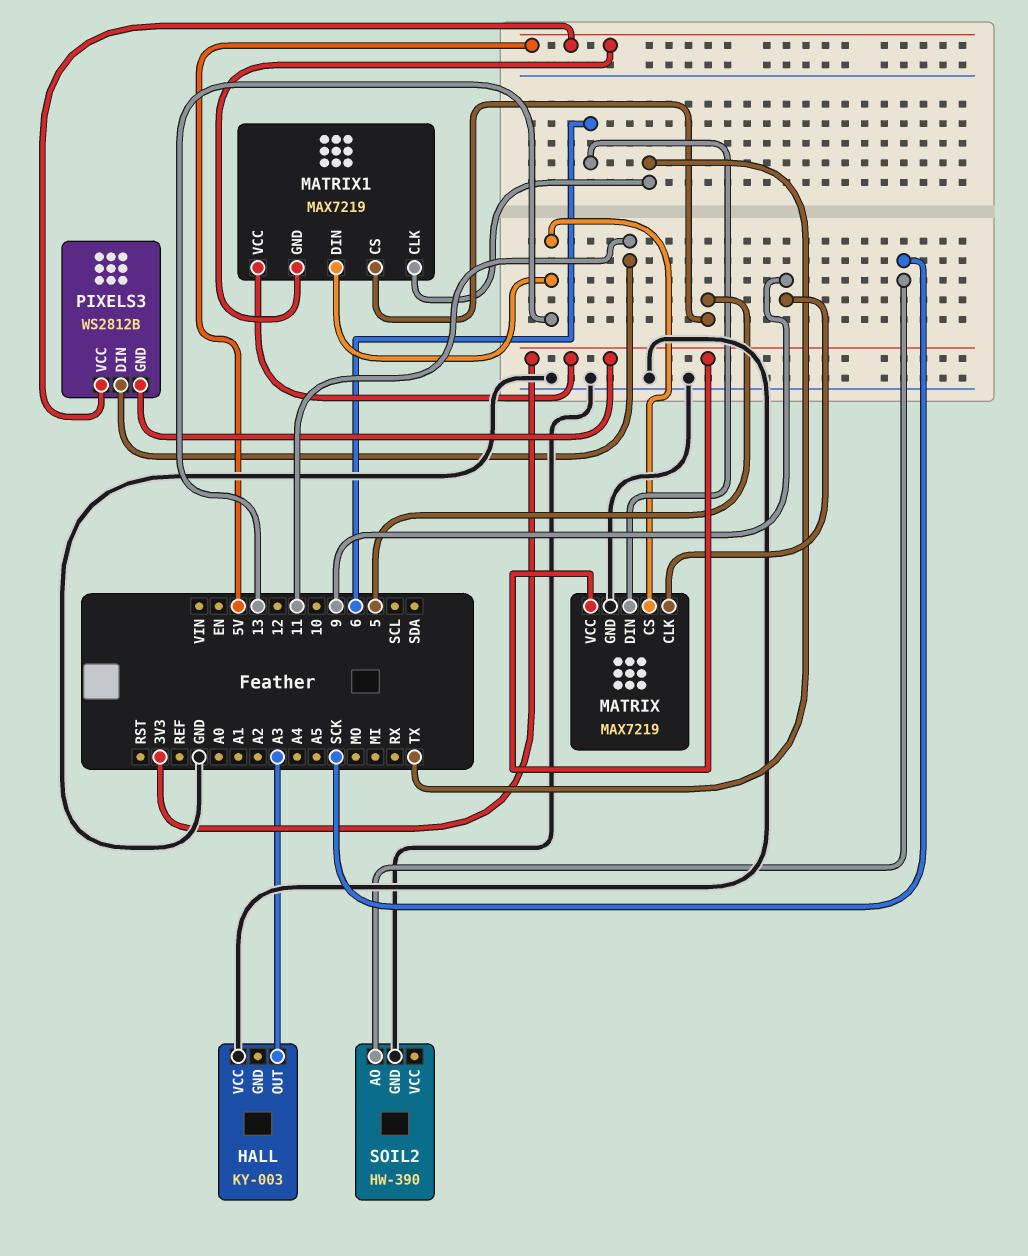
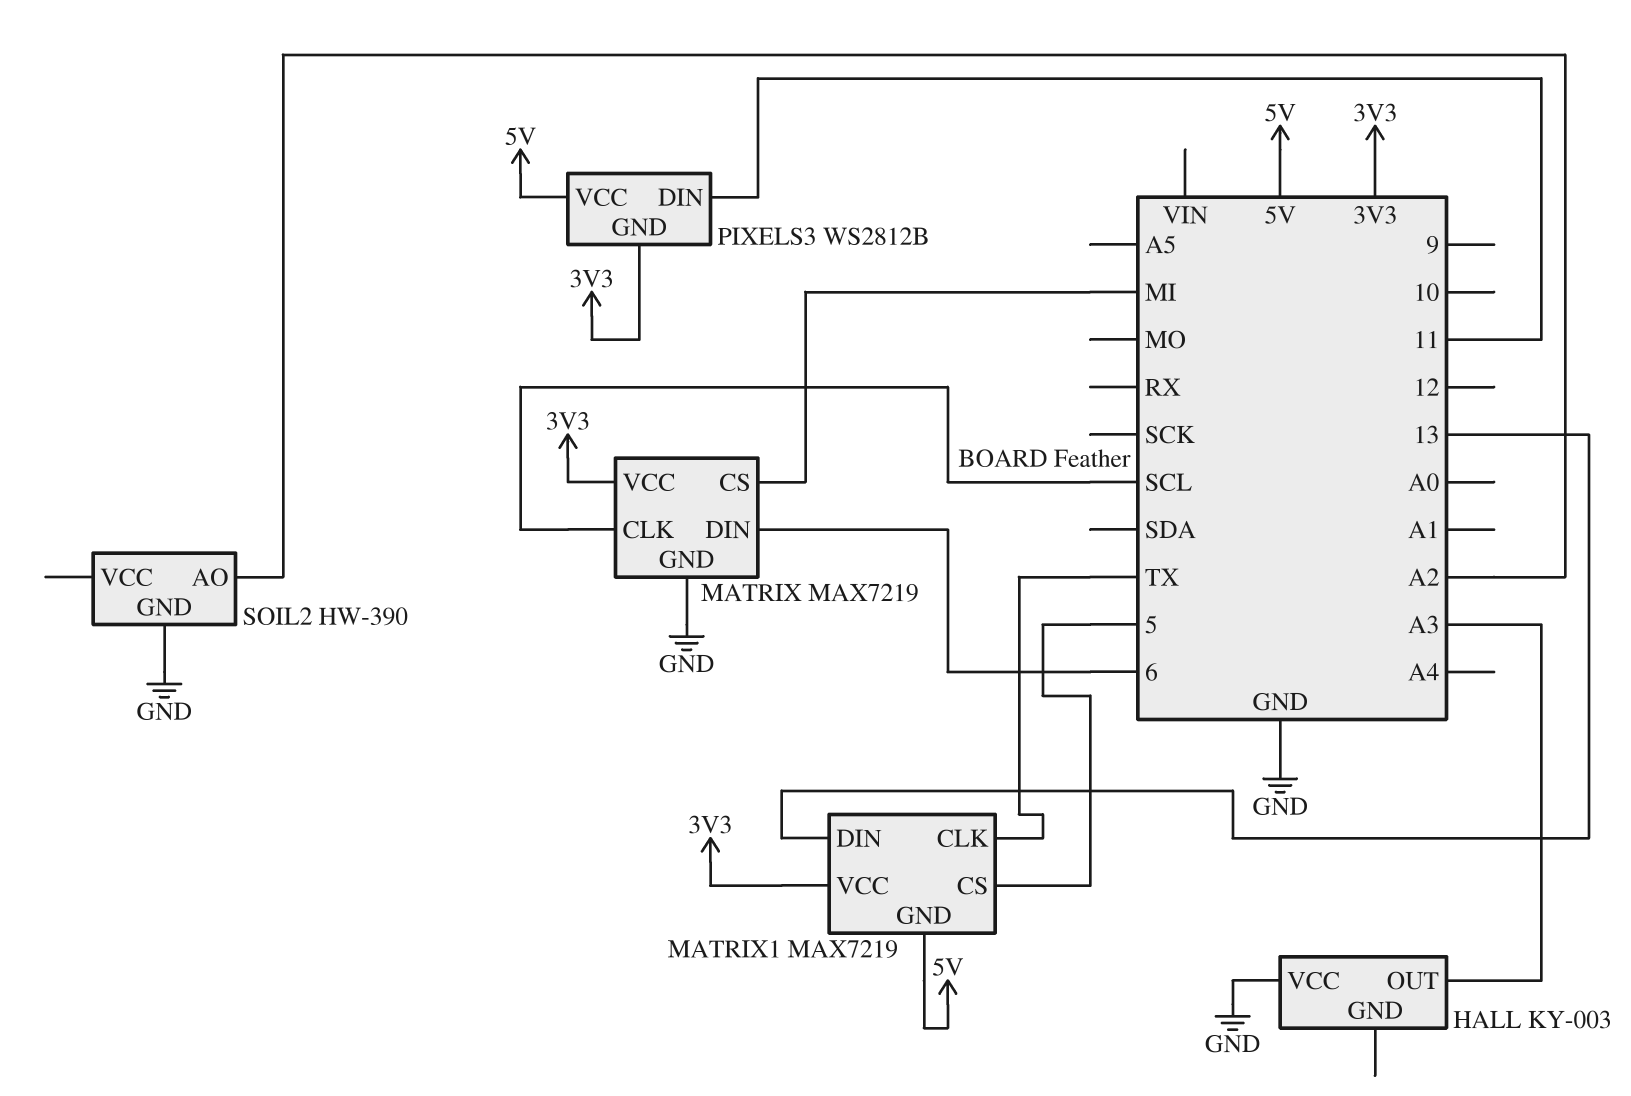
MATRIX pin CLK: 9 -> SCL
MATRIX pin CS: 13 -> MI
SOIL2 pin AO: SCK -> A2

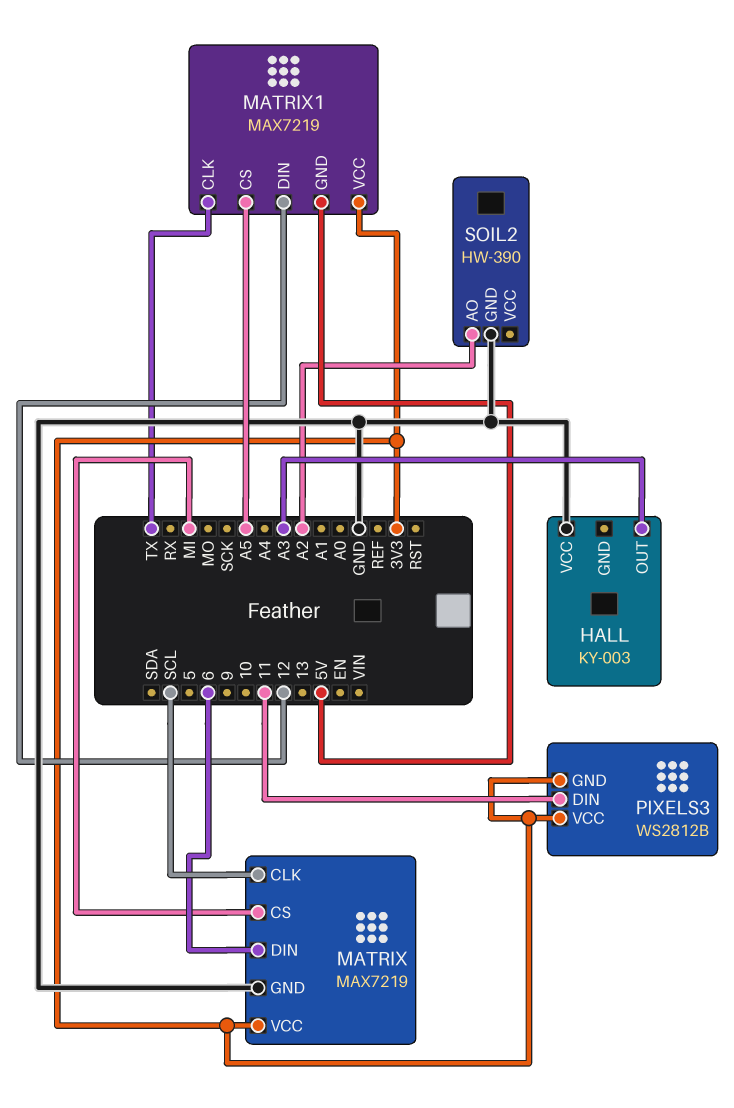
MATRIX1 pin CS: 5 -> A5
MATRIX1 pin DIN: 13 -> 12
PIXELS3 pin VCC: 5V -> 3V3

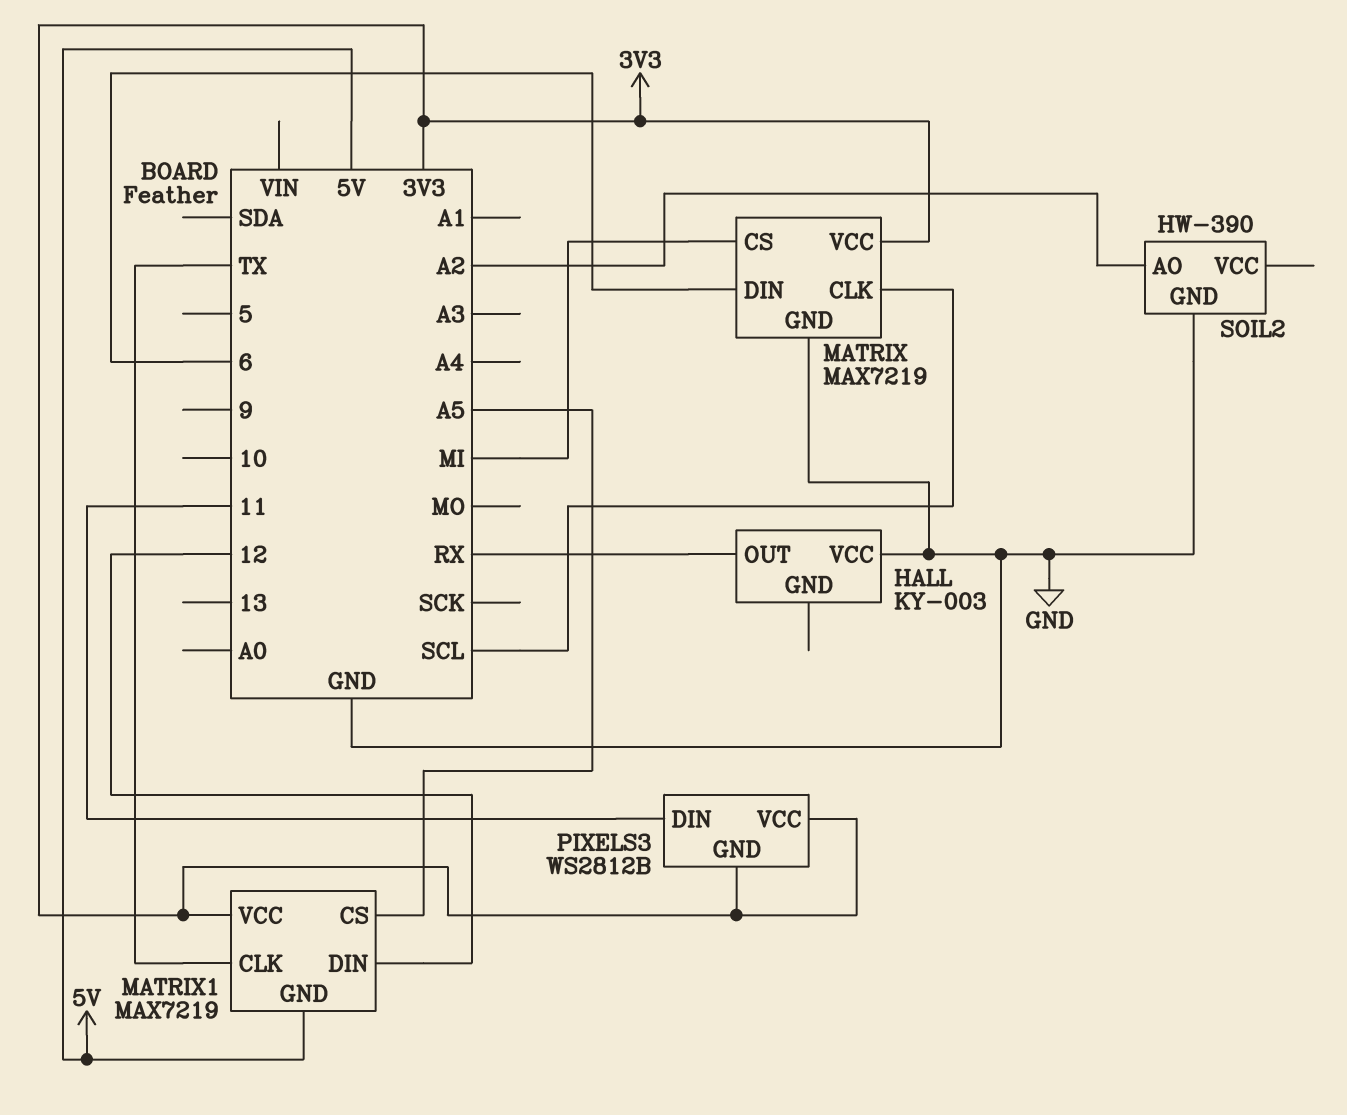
HALL pin OUT: A3 -> RX

